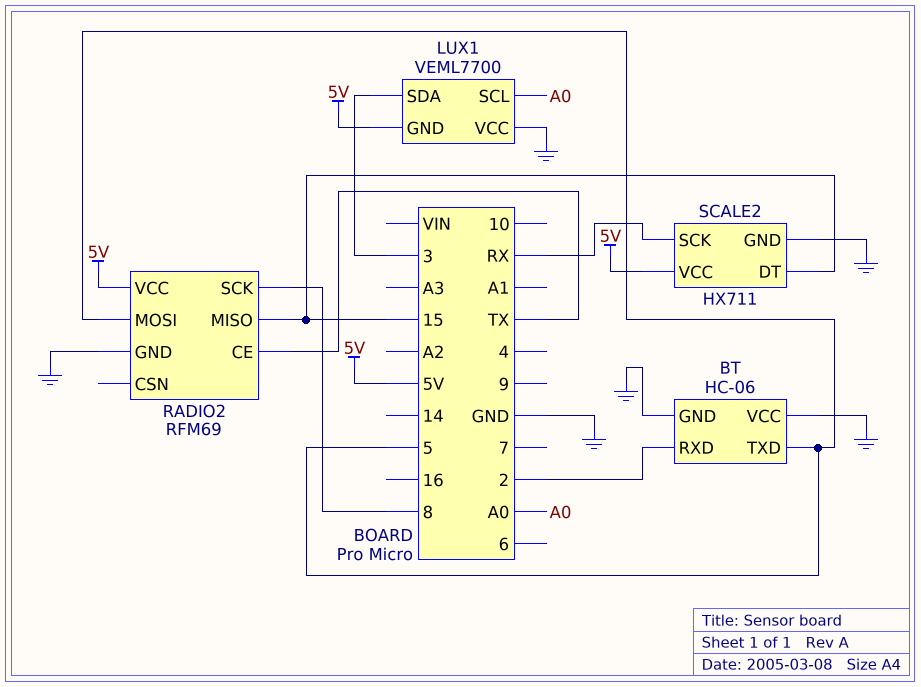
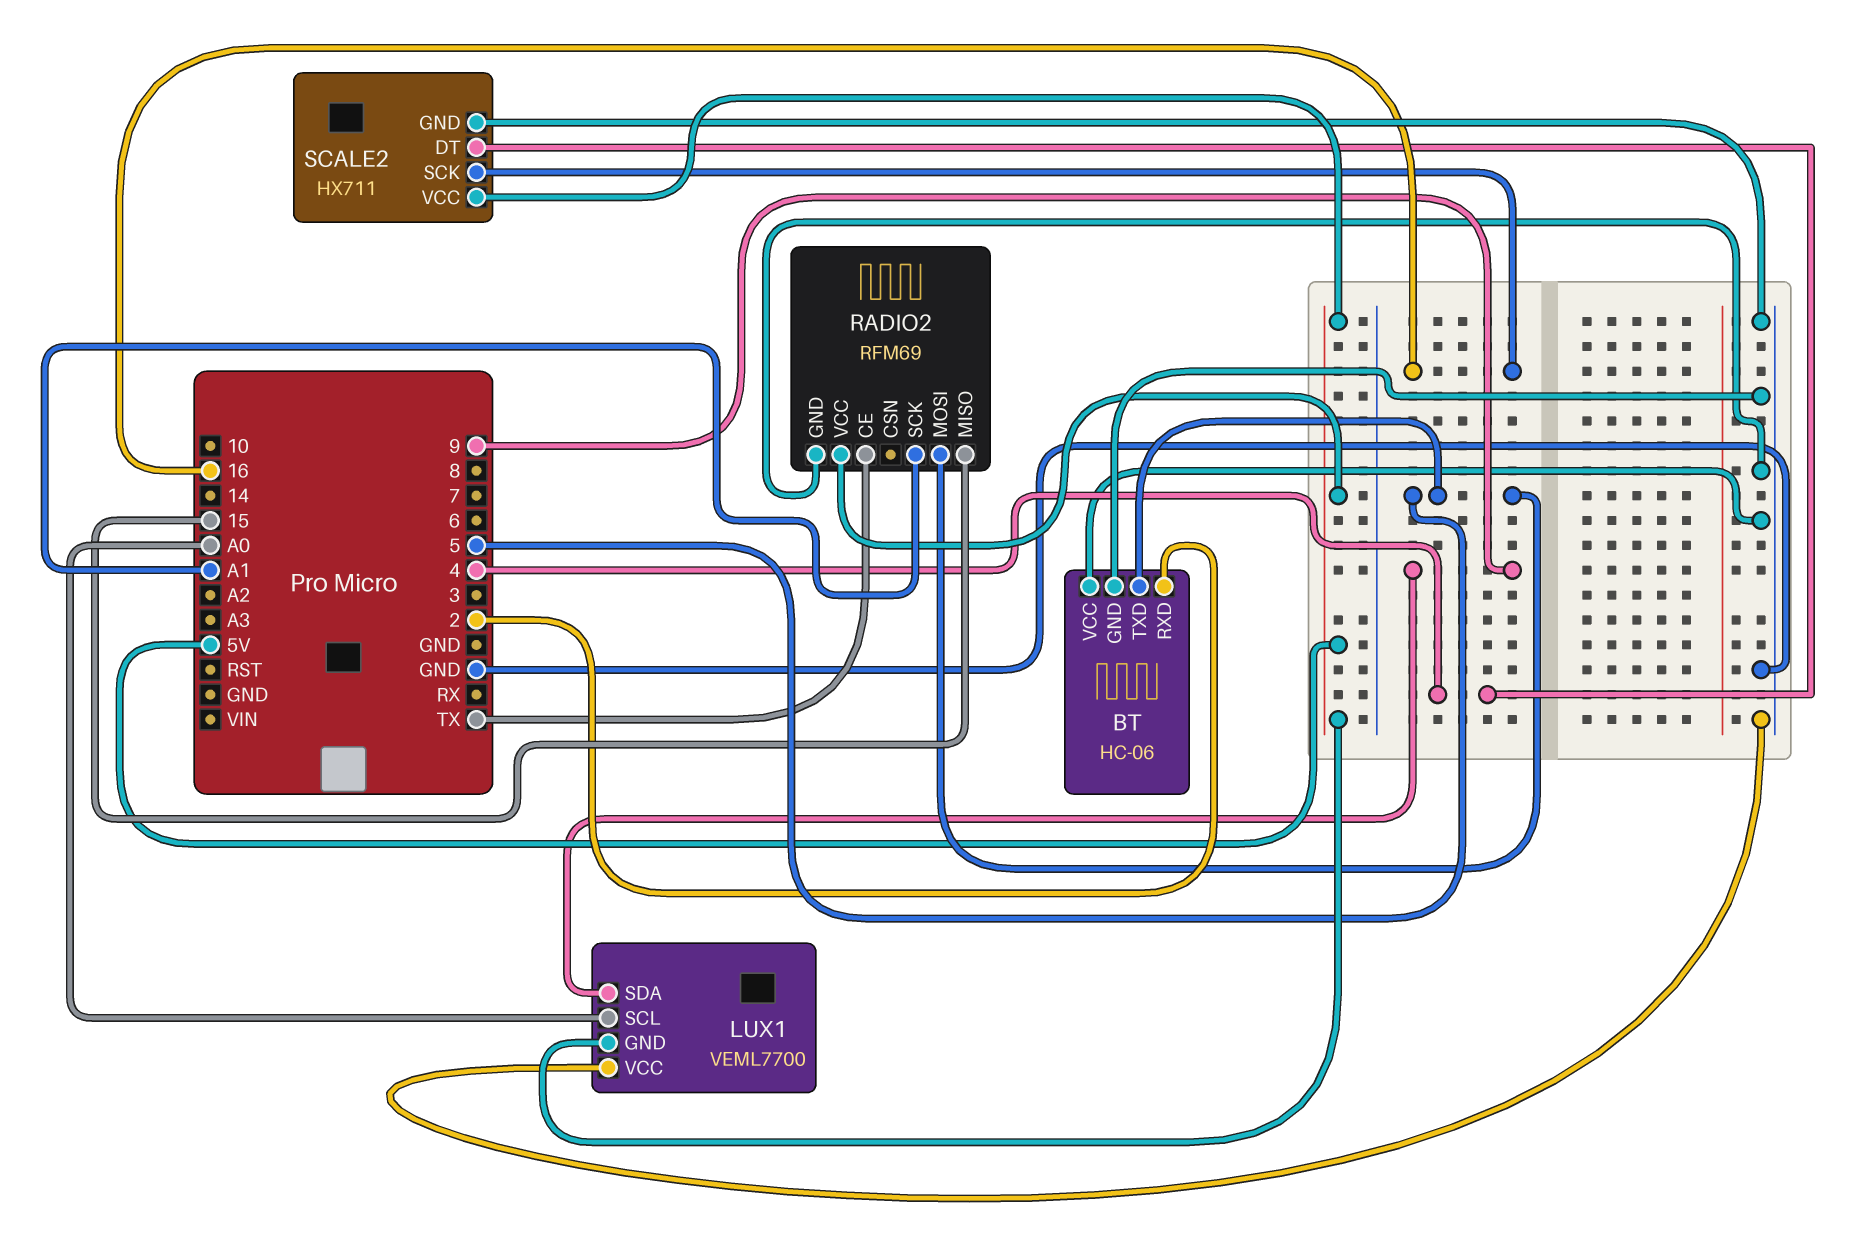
LUX1 pin SDA: 3 -> 9
RADIO2 pin SCK: 8 -> A1
SCALE2 pin DT: 15 -> 4
SCALE2 pin SCK: RX -> 16

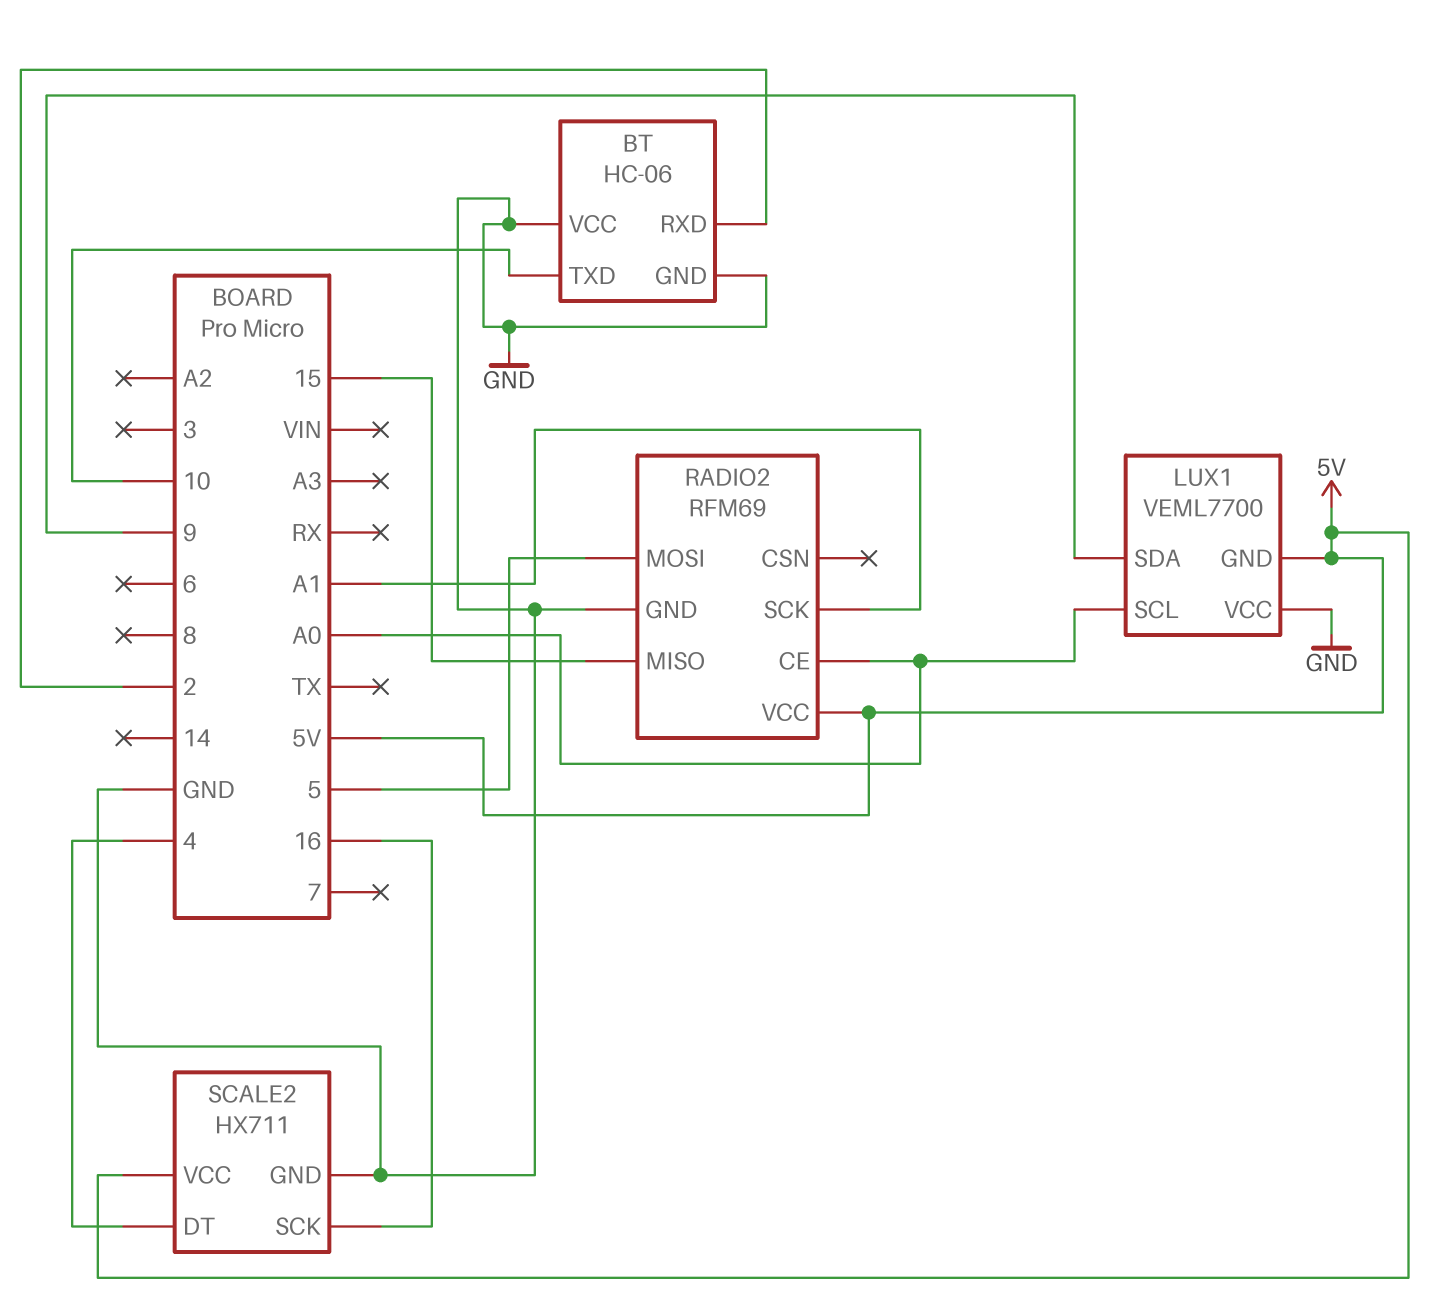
BT pin TXD: 5 -> 10
RADIO2 pin CE: TX -> A0

